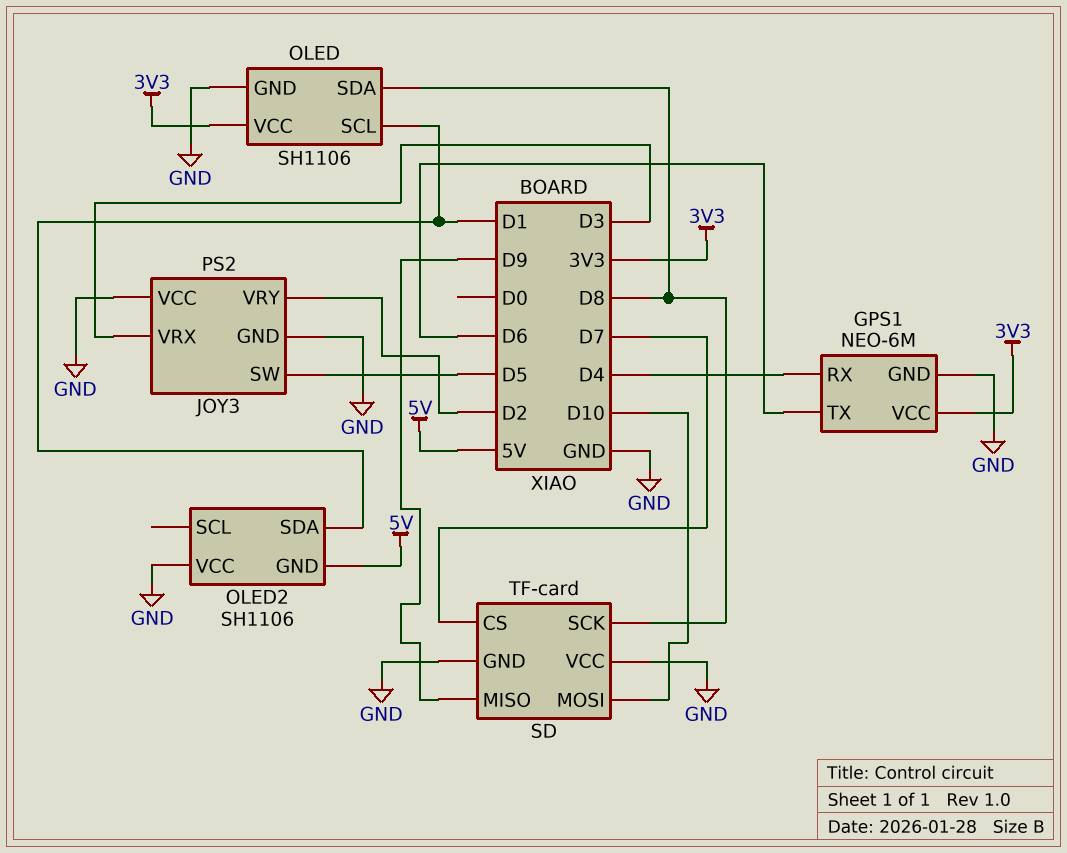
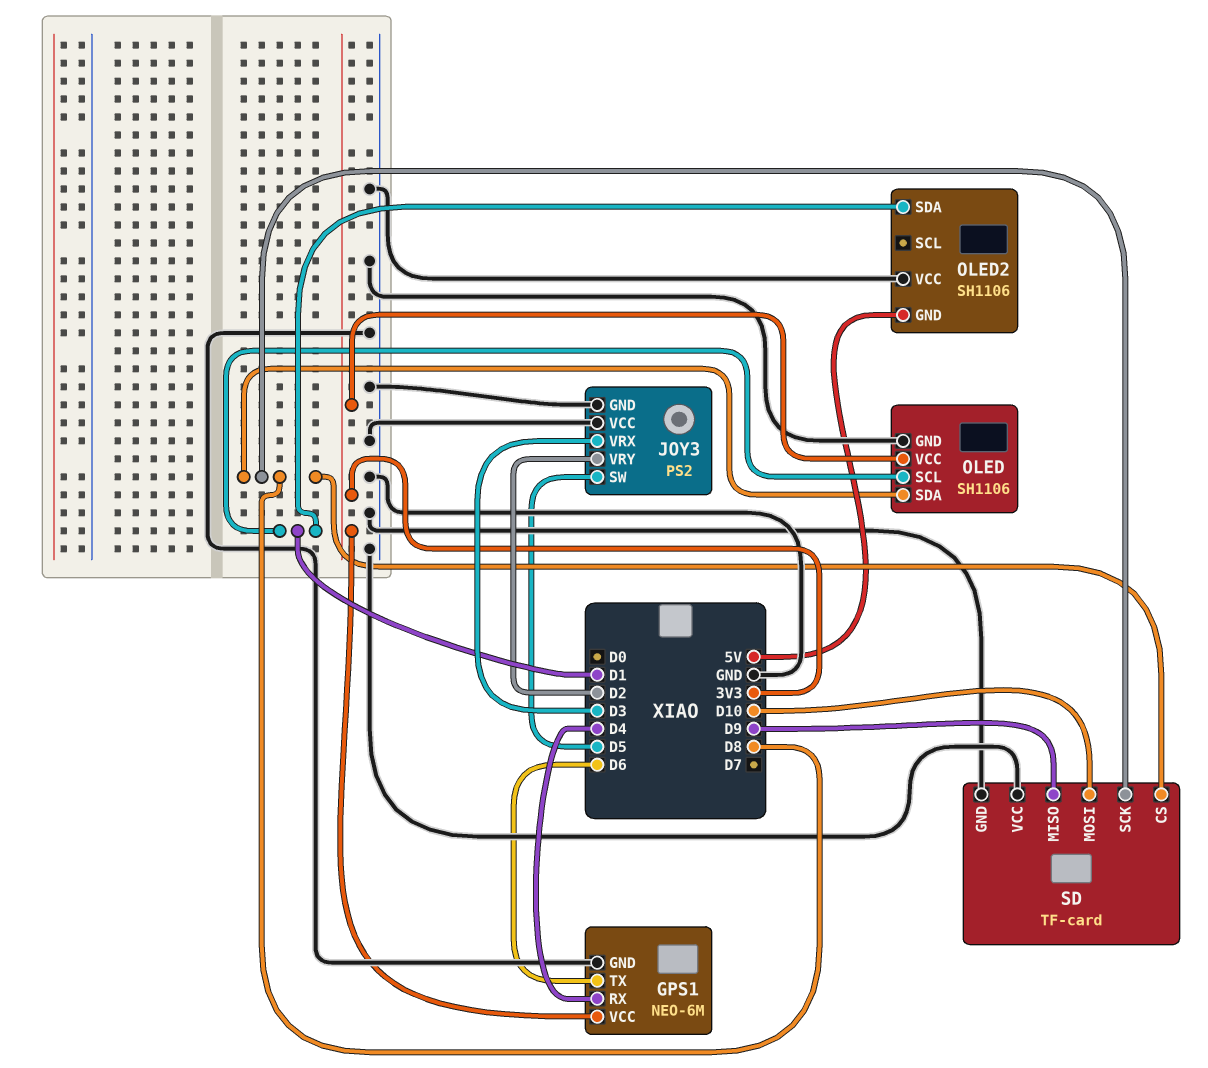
SD pin CS: D7 -> D8

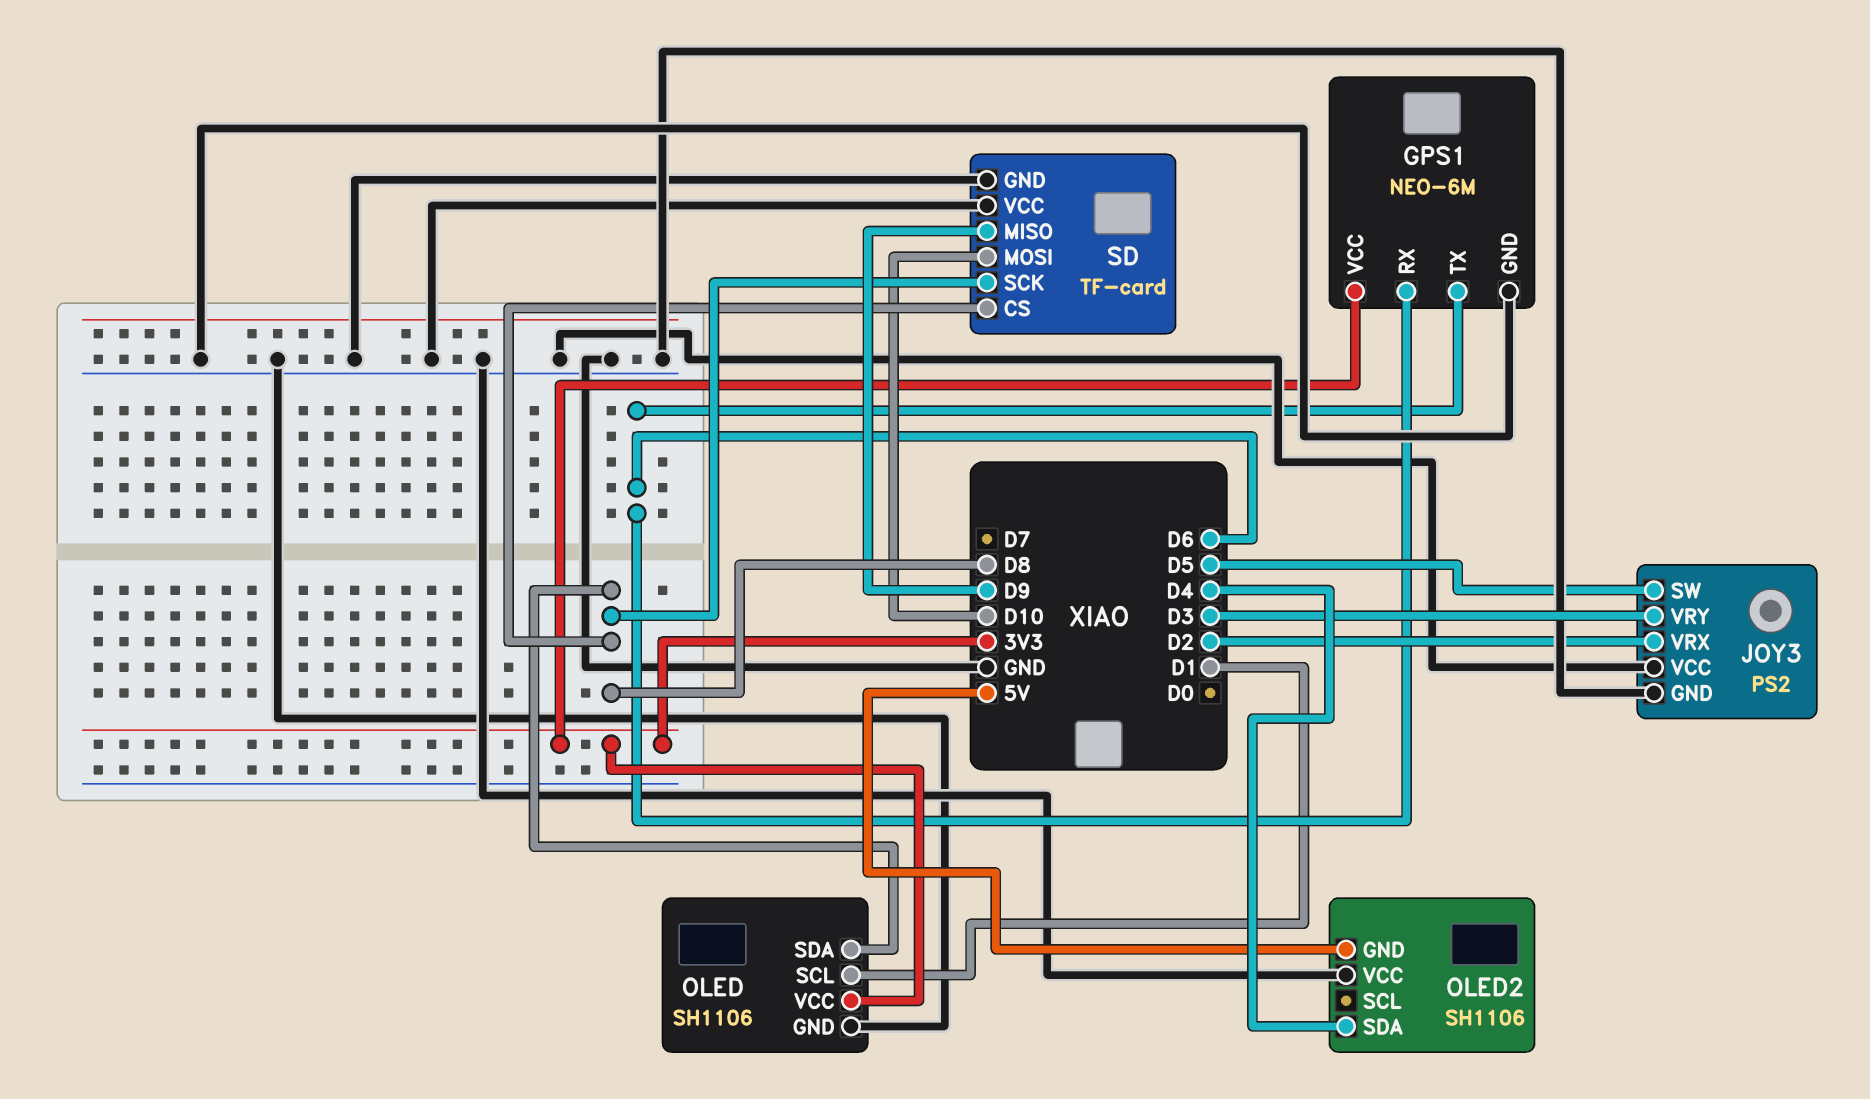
GPS1 pin RX: D4 -> D6
JOY3 pin VRX: D3 -> D2
JOY3 pin VRY: D2 -> D3
OLED2 pin SDA: D1 -> D4

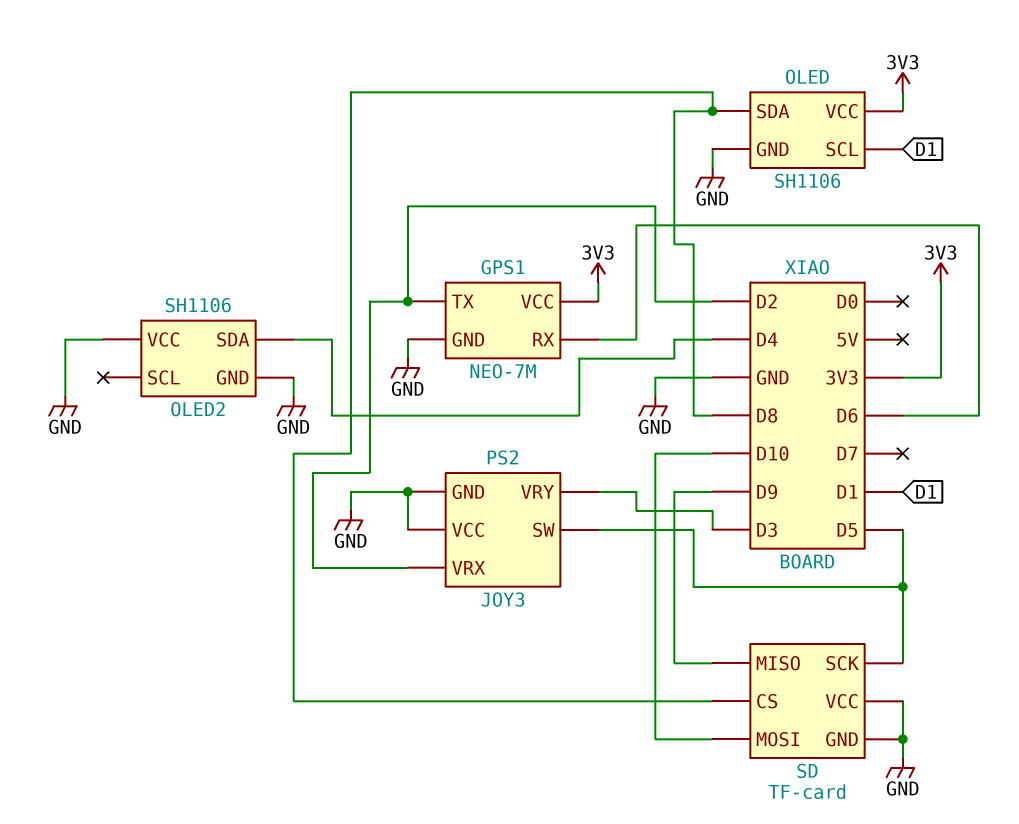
GPS1: NEO-6M -> NEO-7M
GPS1 pin TX: D6 -> D2
OLED2 pin GND: 5V -> GND
SD pin SCK: D8 -> D5

